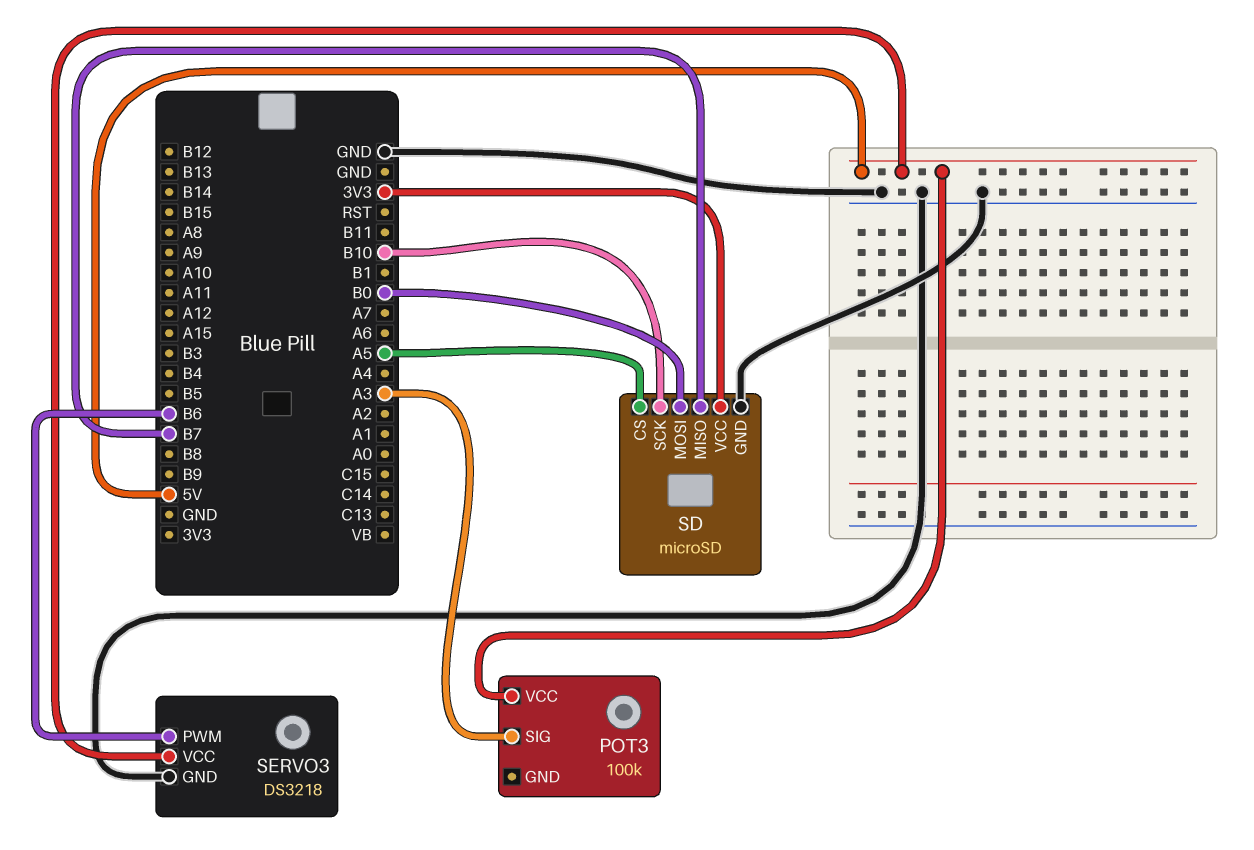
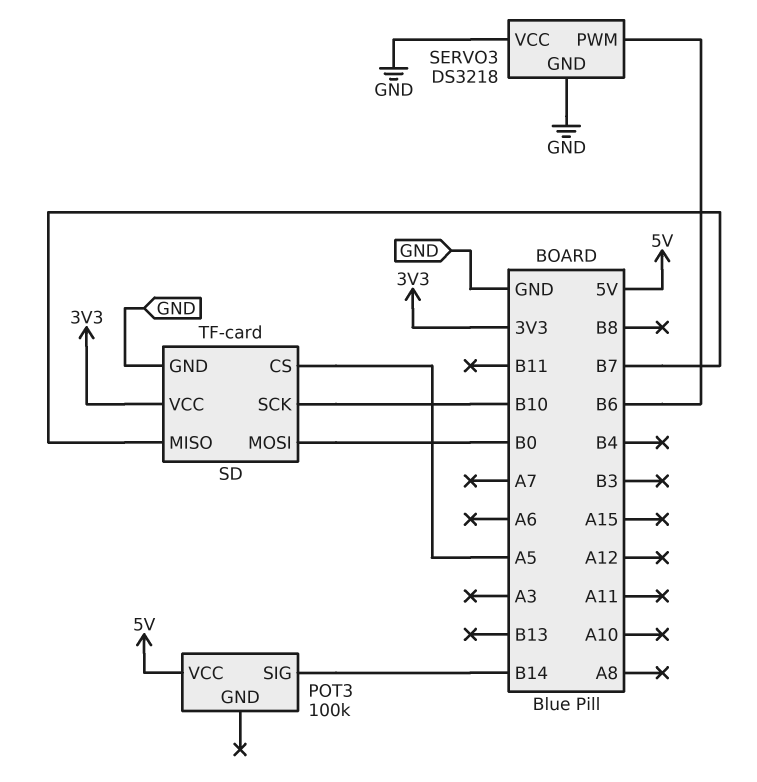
POT3 pin SIG: A3 -> B14
SD: microSD -> TF-card
SERVO3 pin VCC: 5V -> GND

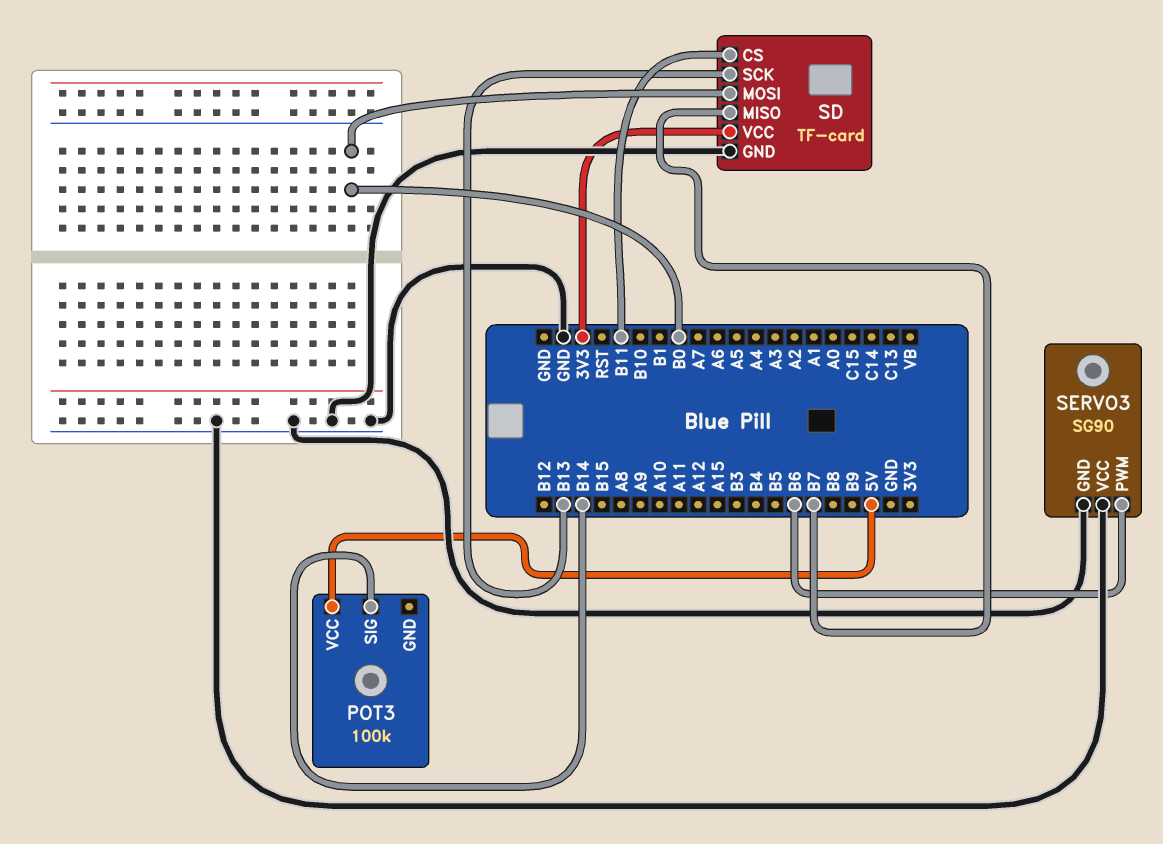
SD pin CS: A5 -> B11
SD pin SCK: B10 -> B13
SERVO3: DS3218 -> SG90

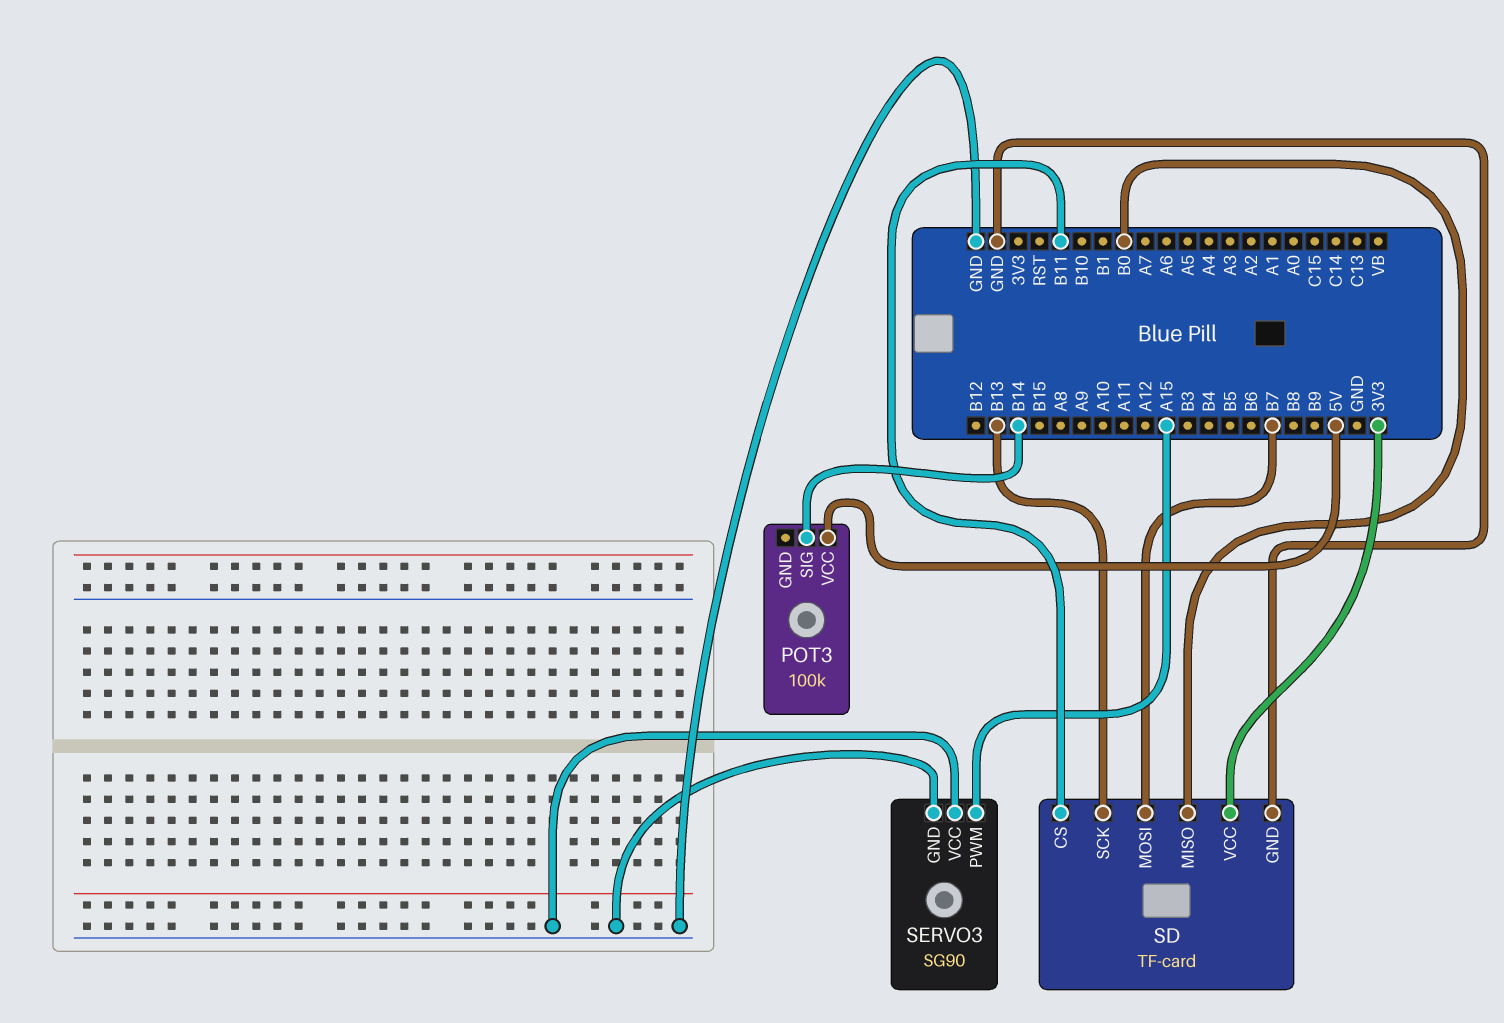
SD pin MISO: B7 -> B0
SD pin MOSI: B0 -> B7
SERVO3 pin PWM: B6 -> A15

